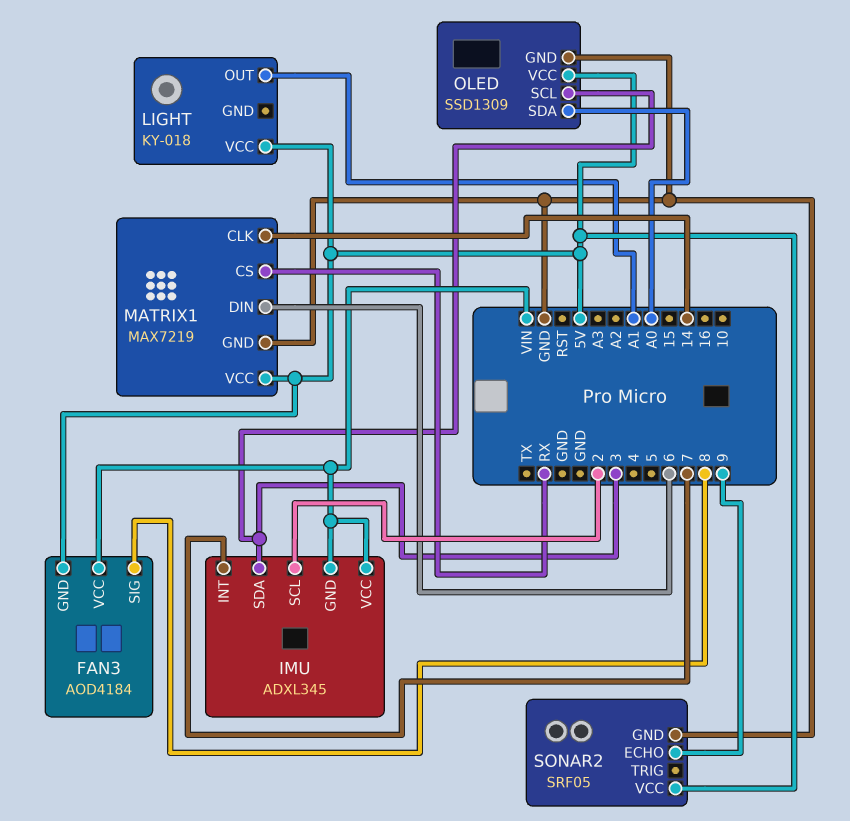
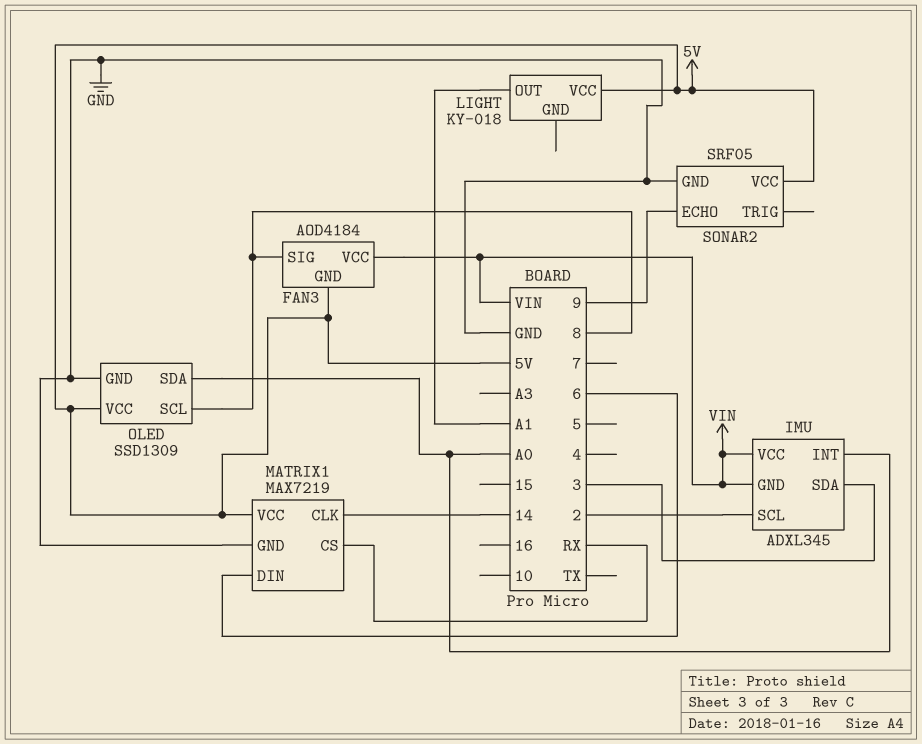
IMU pin INT: 7 -> A0
OLED pin SCL: 3 -> 8

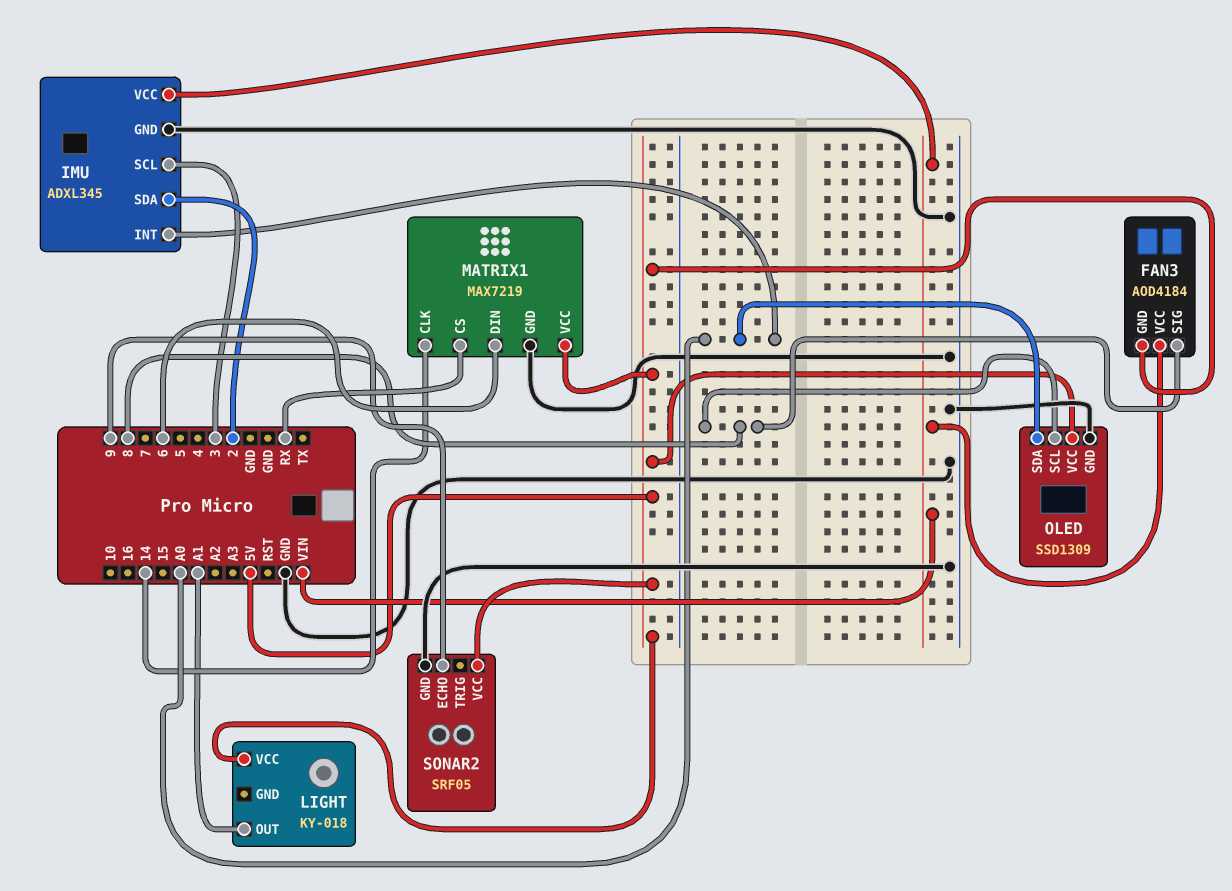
IMU pin GND: VIN -> GND
IMU pin SCL: 2 -> 3
IMU pin SDA: 3 -> 2

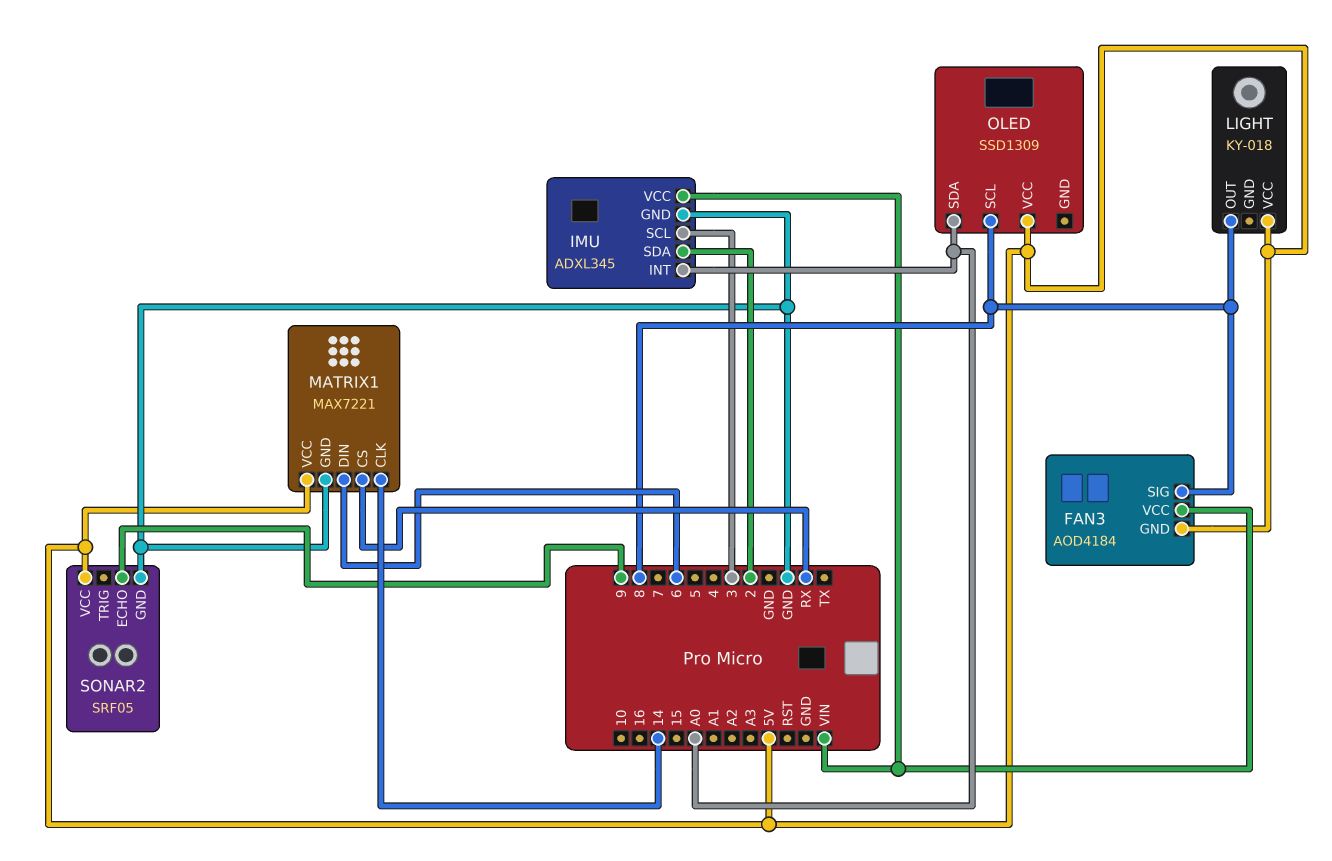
LIGHT pin OUT: A1 -> 8
MATRIX1: MAX7219 -> MAX7221
OLED pin GND: GND -> none

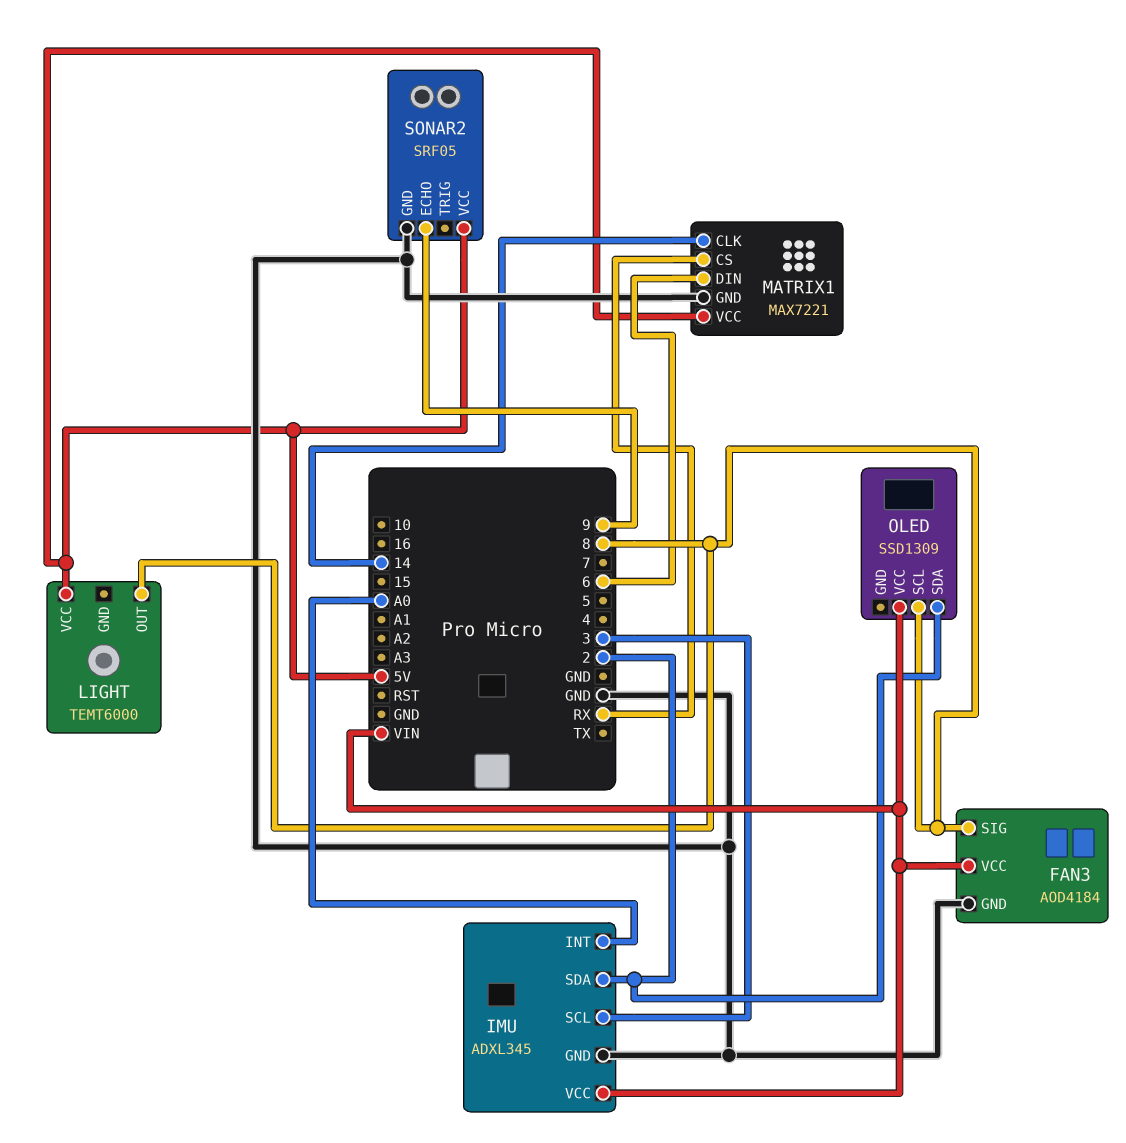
FAN3 pin GND: 5V -> GND
LIGHT: KY-018 -> TEMT6000
OLED pin SDA: A0 -> 2
OLED pin VCC: 5V -> VIN

